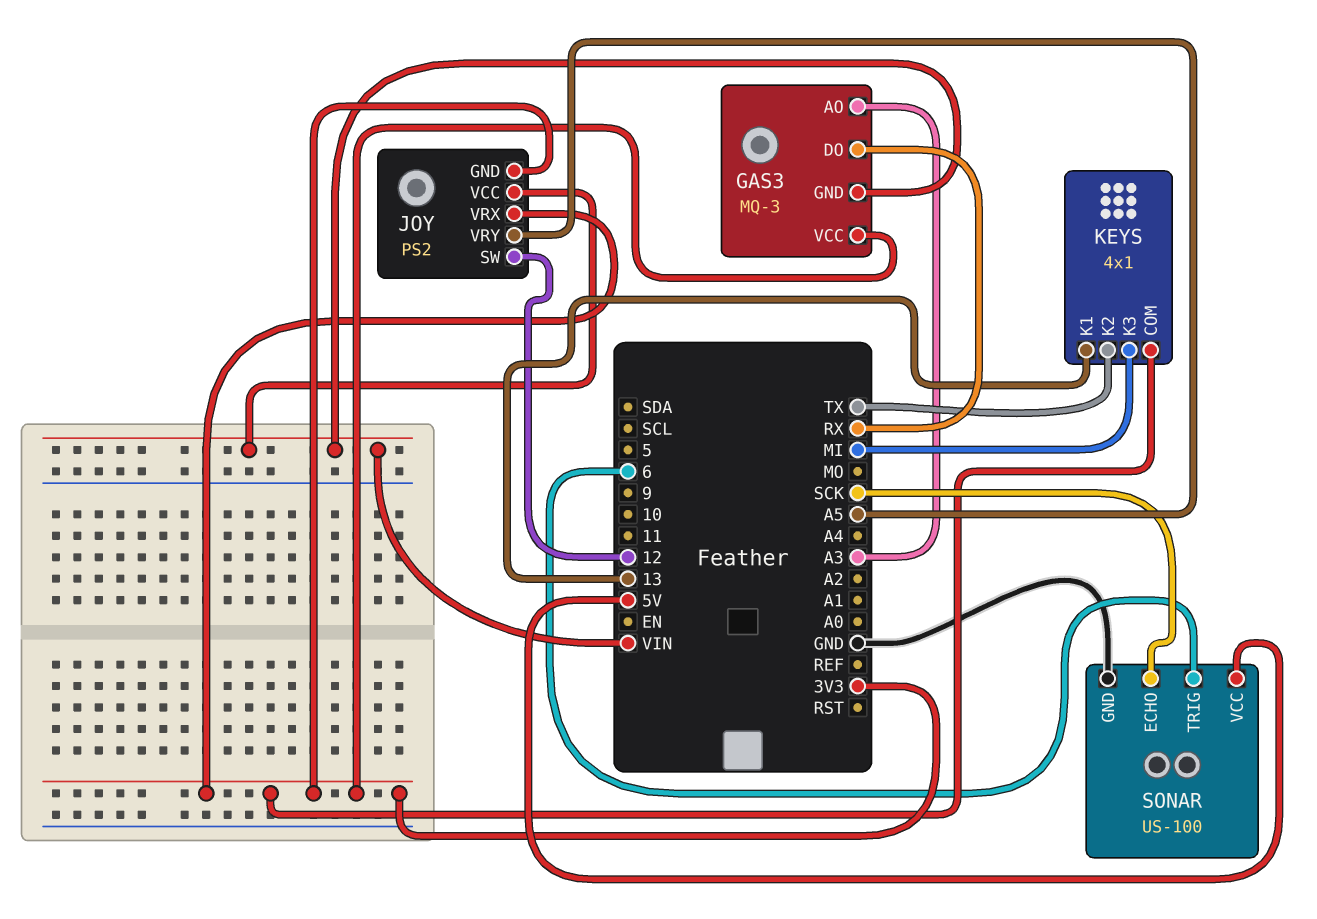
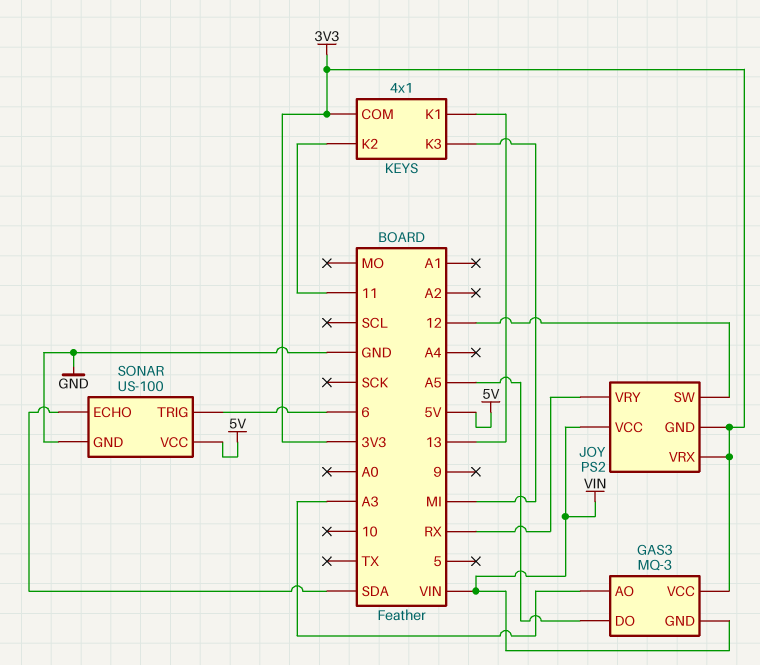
GAS3 pin DO: RX -> A5
JOY pin VRY: A5 -> RX
KEYS pin K2: TX -> 11
SONAR pin ECHO: SCK -> SDA

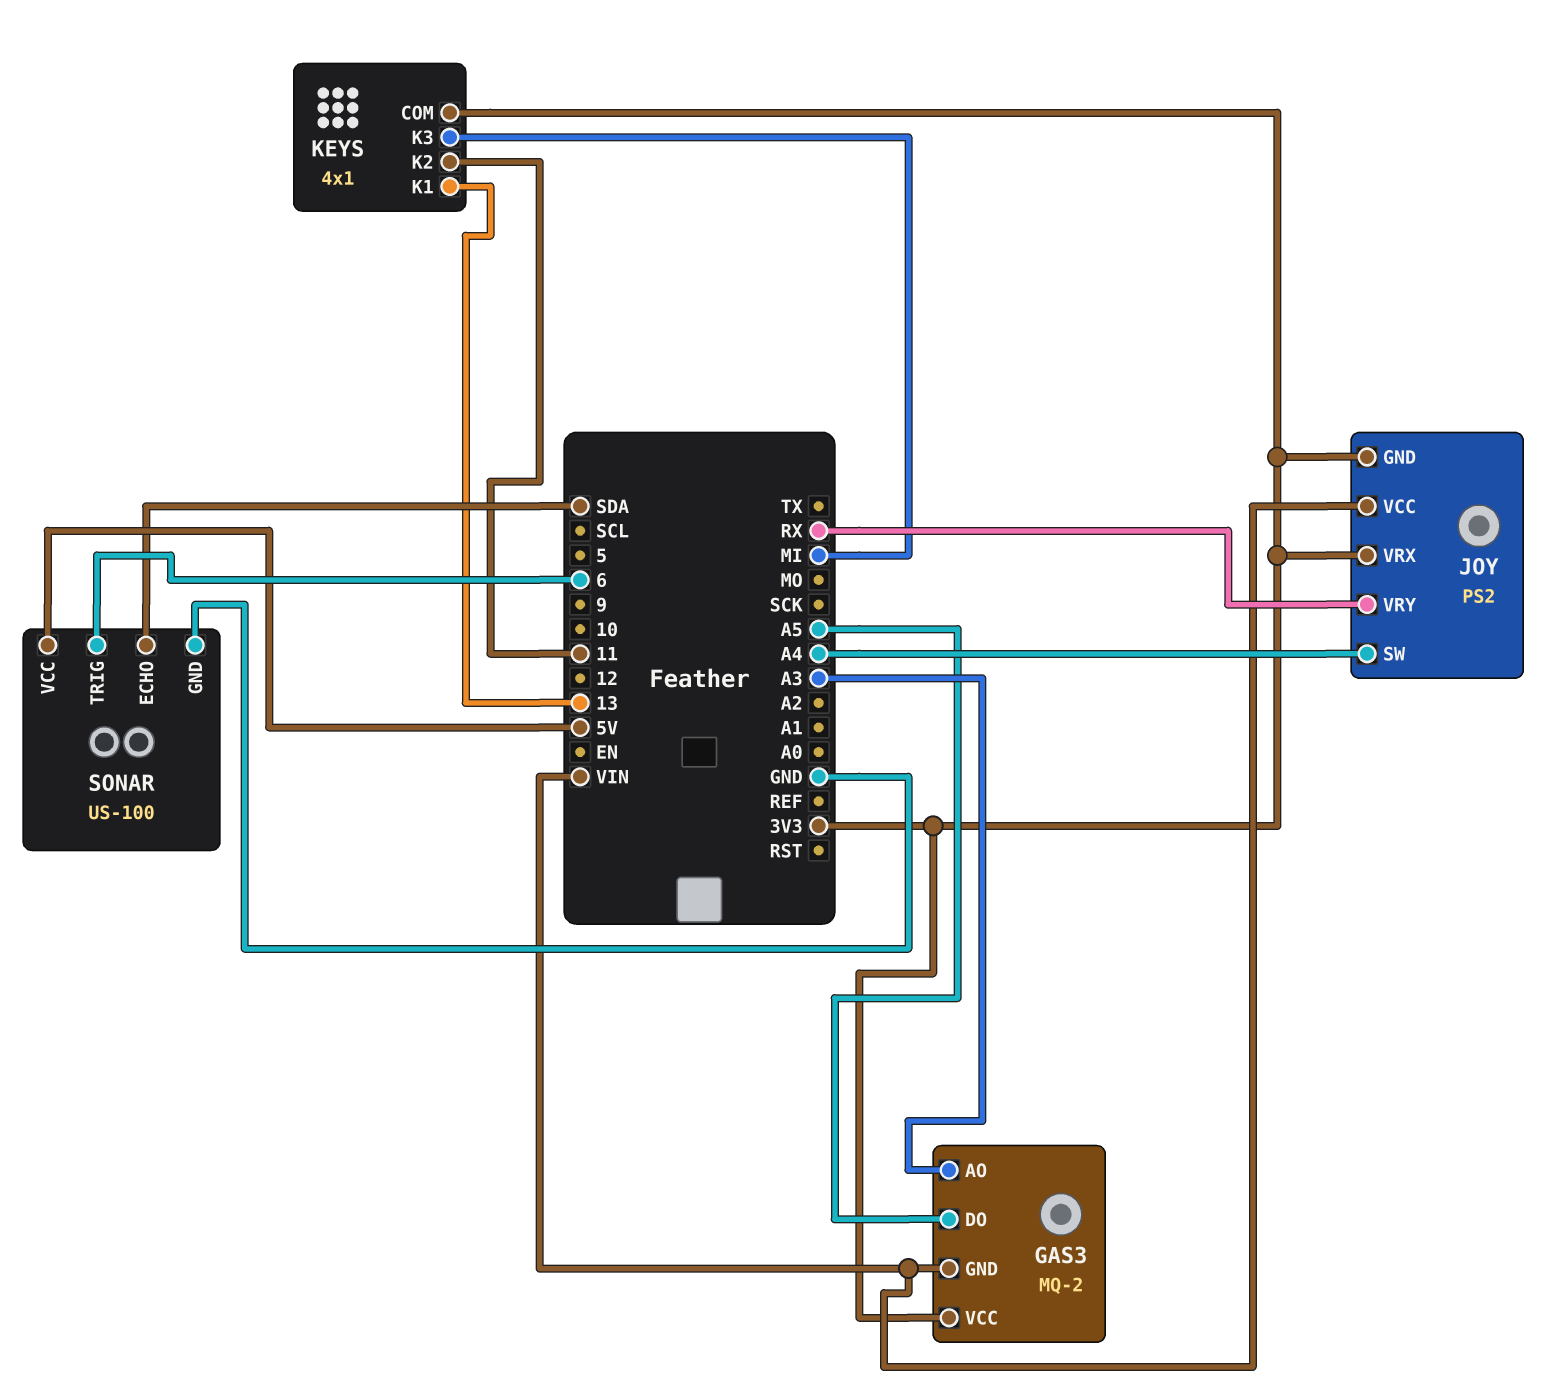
GAS3: MQ-3 -> MQ-2
JOY pin SW: 12 -> A4

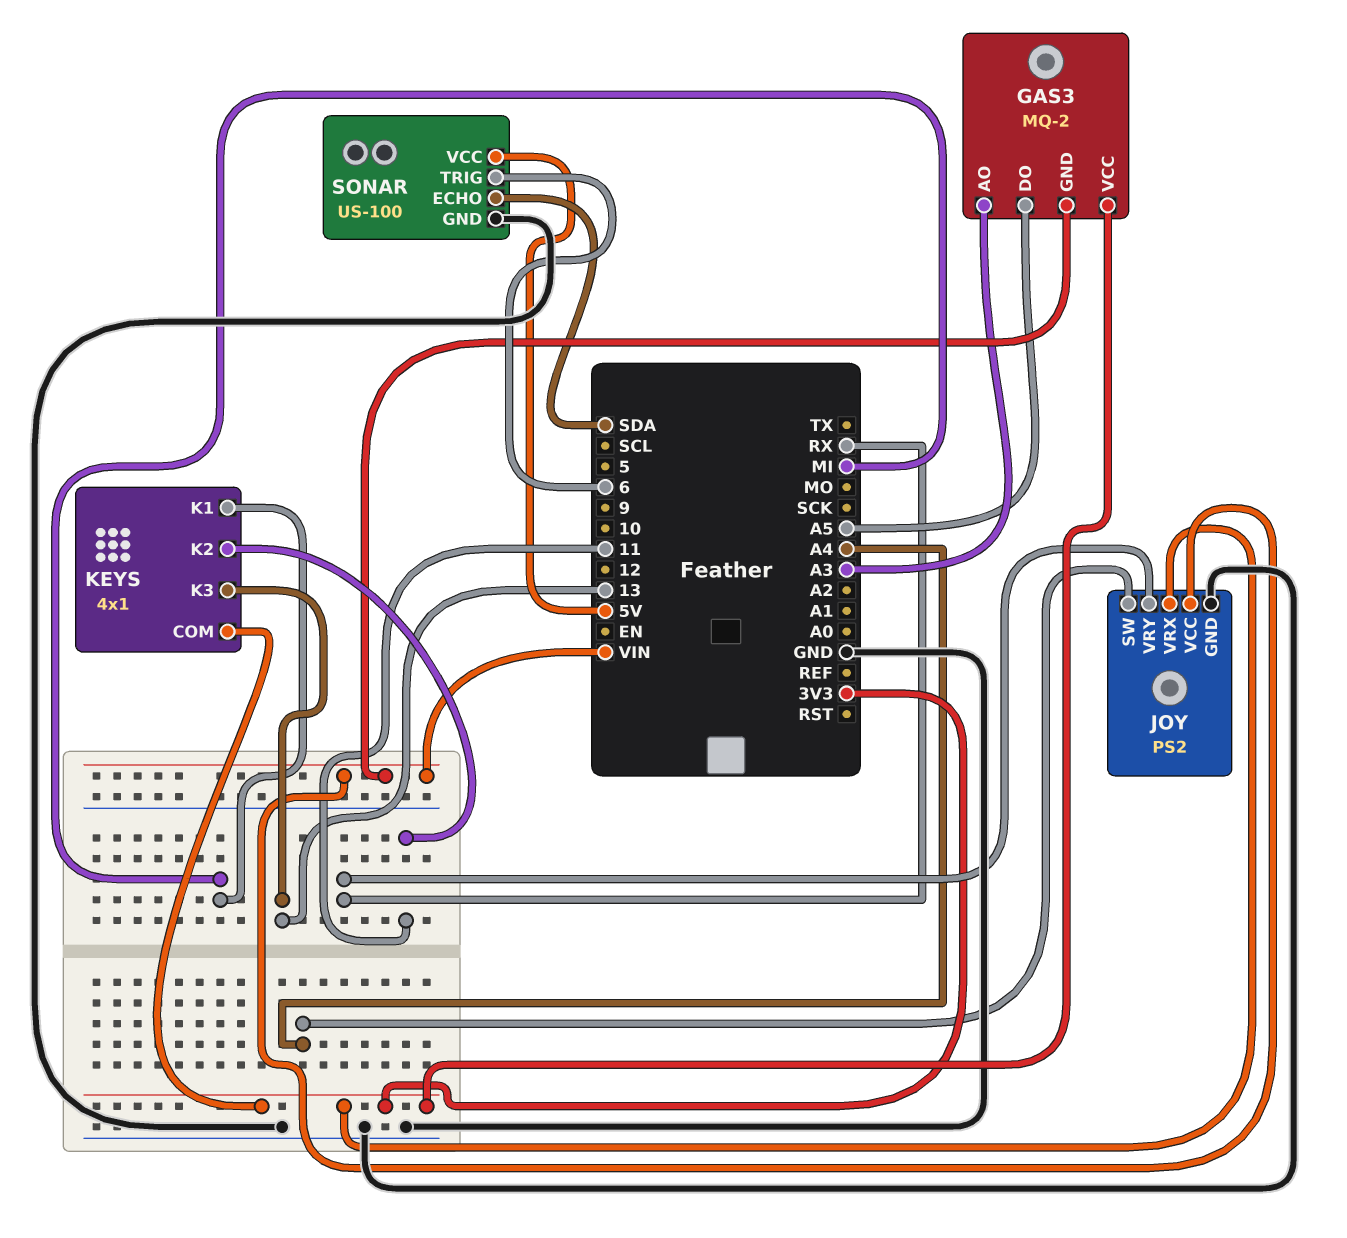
JOY pin GND: 3V3 -> GND
KEYS pin K1: 13 -> MI
KEYS pin K3: MI -> 13

